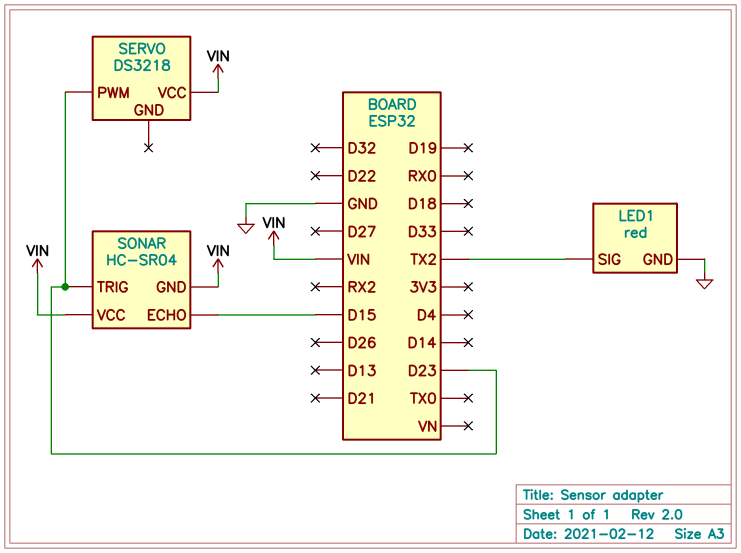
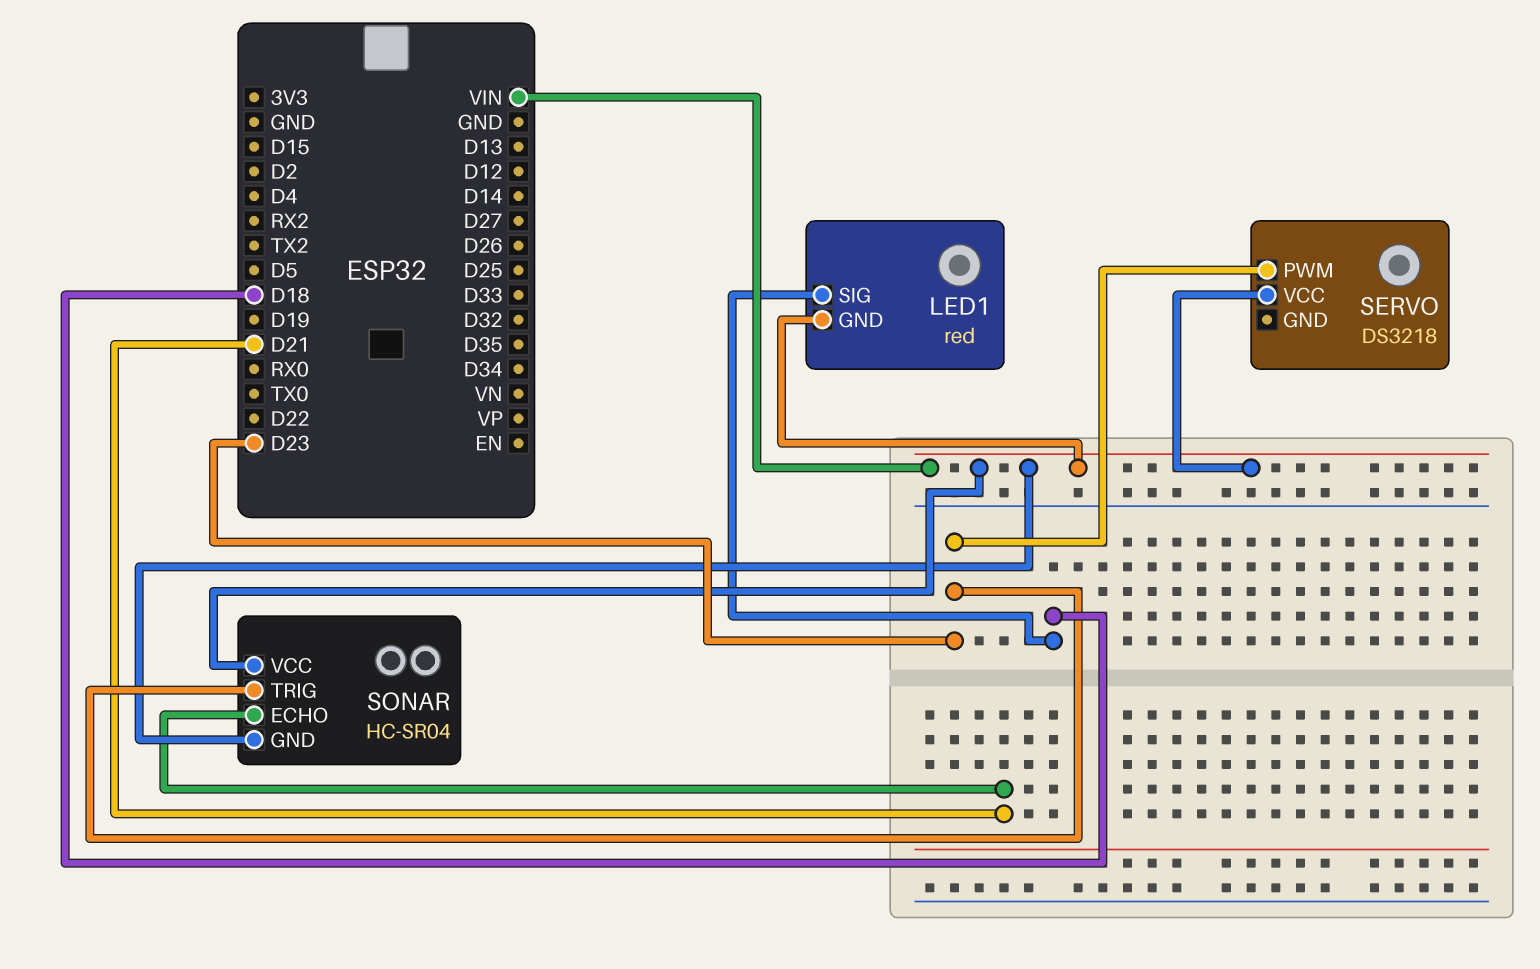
LED1 pin GND: GND -> VIN
LED1 pin SIG: TX2 -> D18
SONAR pin ECHO: D15 -> D21

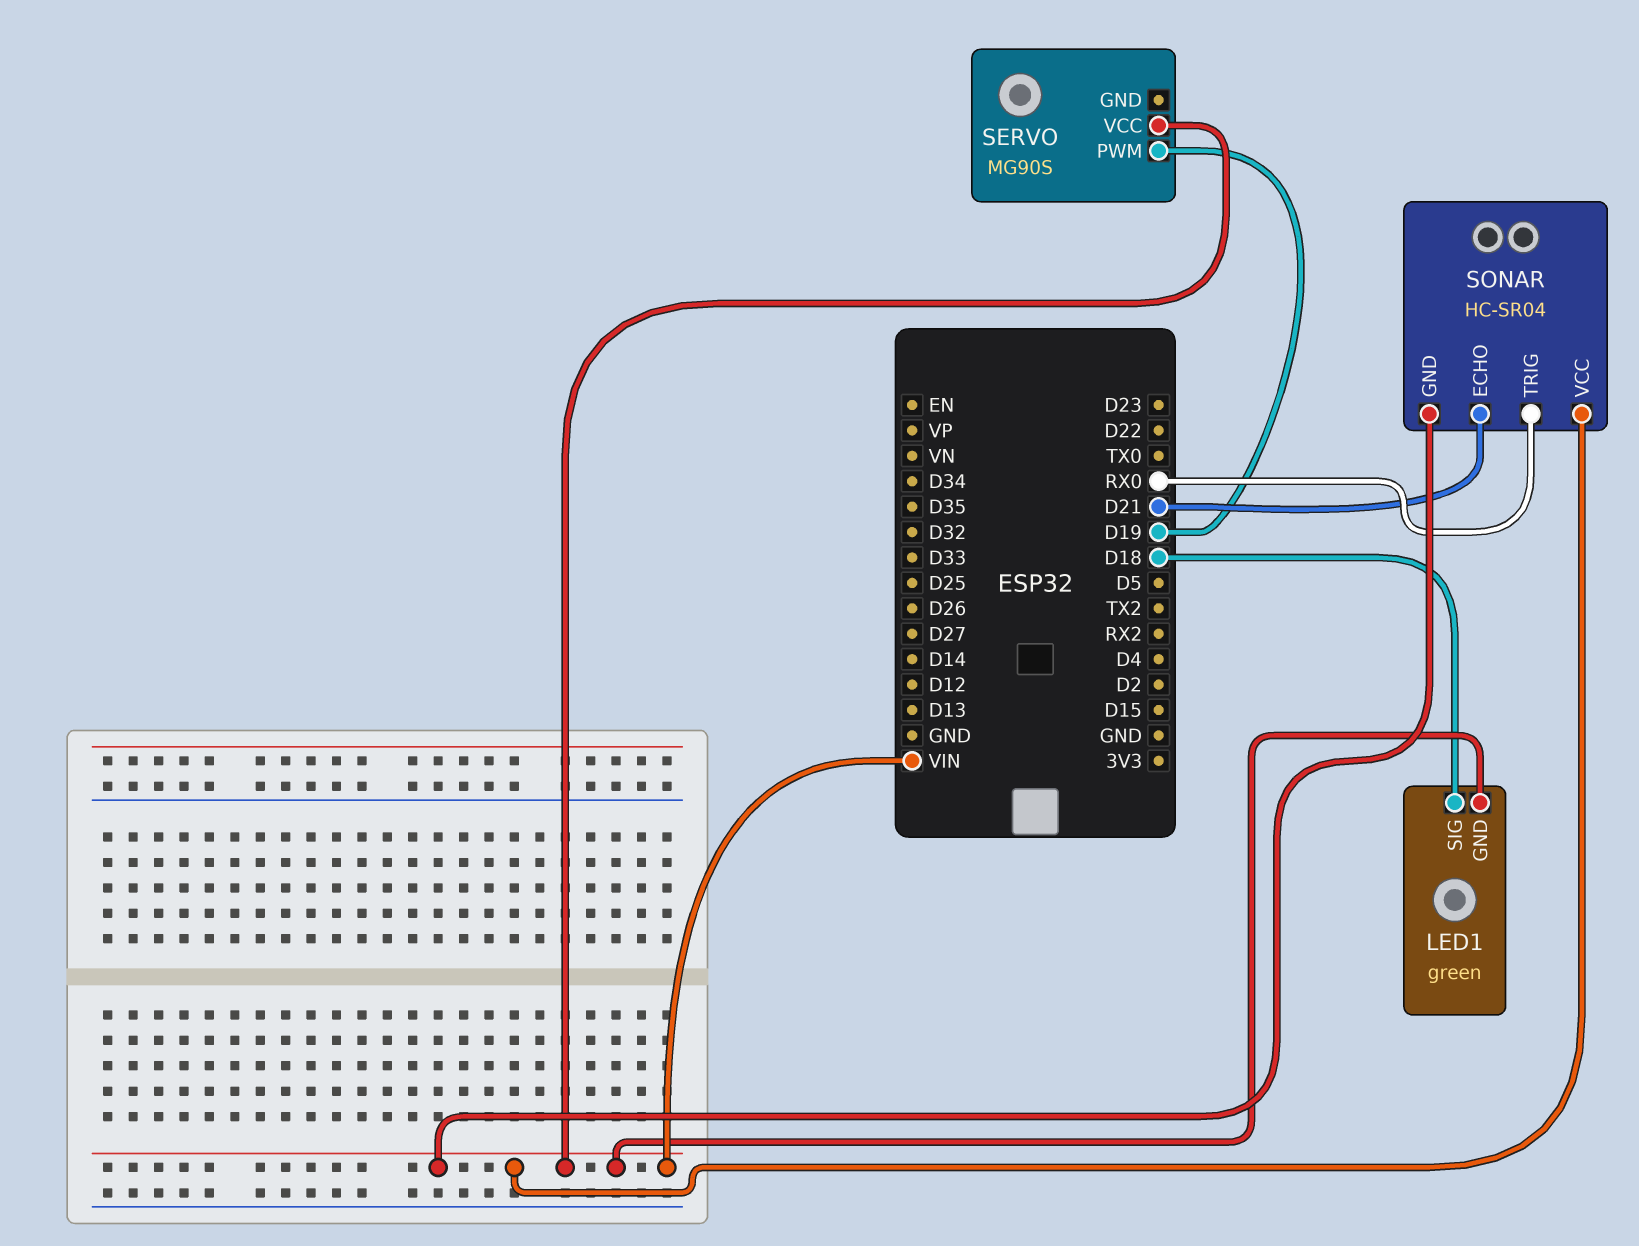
LED1: red -> green
SERVO: DS3218 -> MG90S
SERVO pin PWM: D23 -> D19
SONAR pin TRIG: D23 -> RX0

